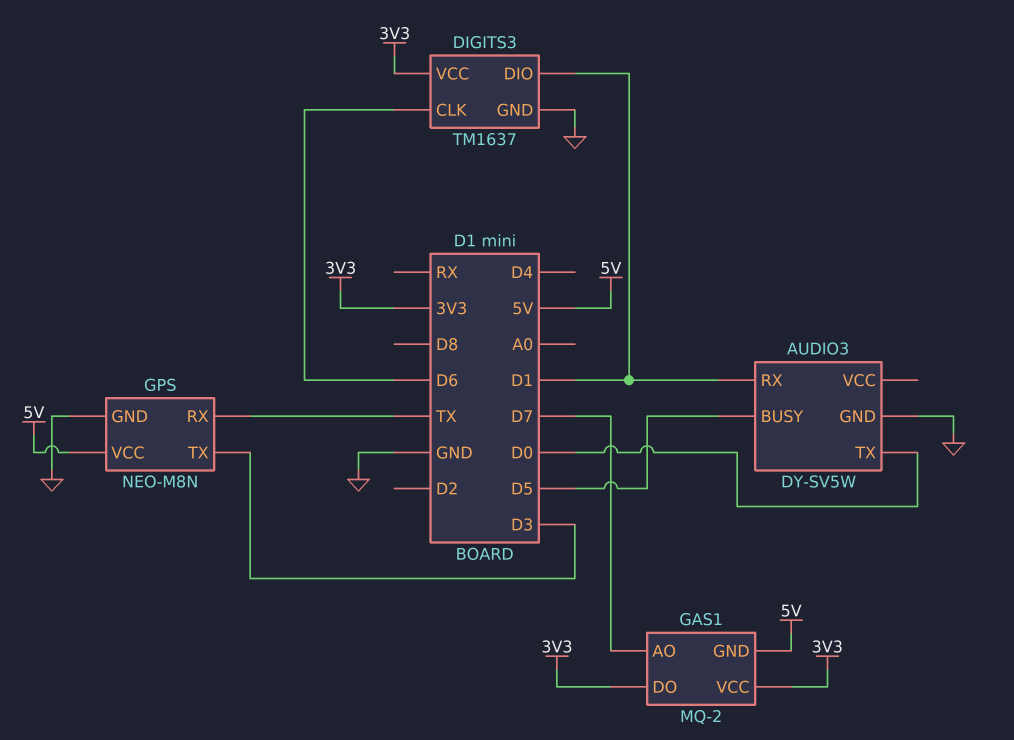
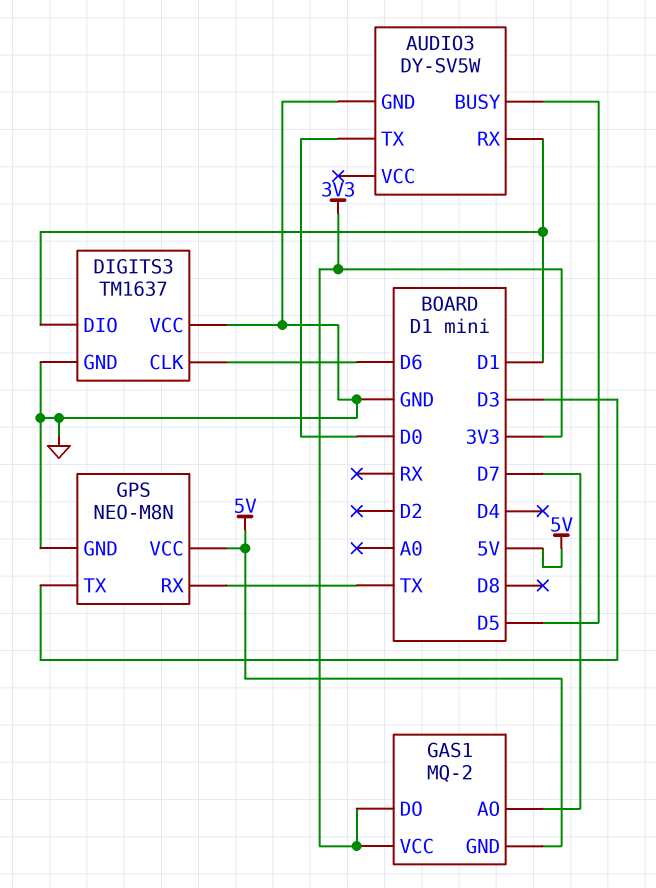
DIGITS3 pin VCC: 3V3 -> GND

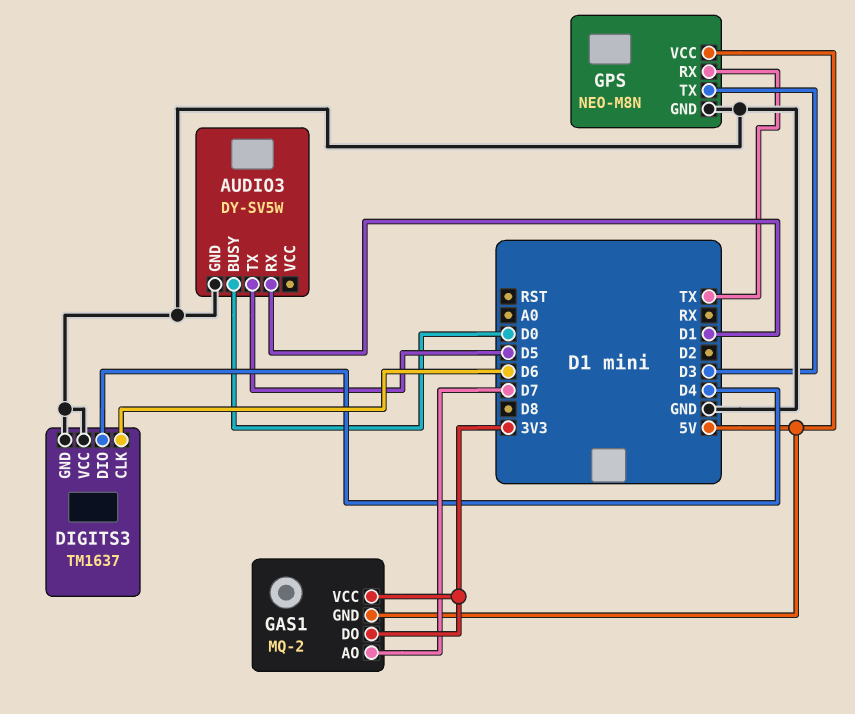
AUDIO3 pin BUSY: D5 -> D0
AUDIO3 pin TX: D0 -> D5
DIGITS3 pin DIO: D1 -> D4

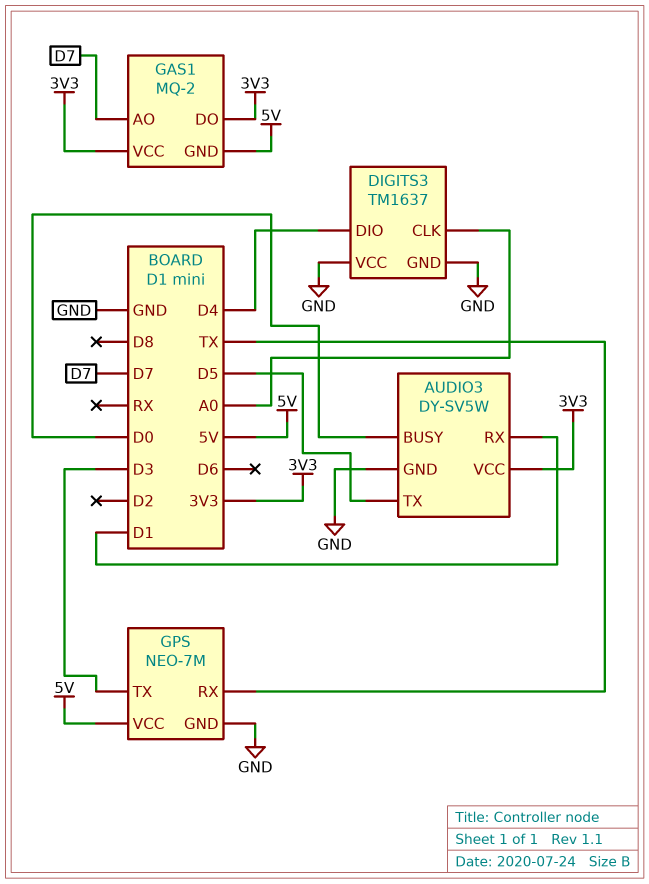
AUDIO3 pin VCC: none -> 3V3
DIGITS3 pin CLK: D6 -> A0
GPS: NEO-M8N -> NEO-7M

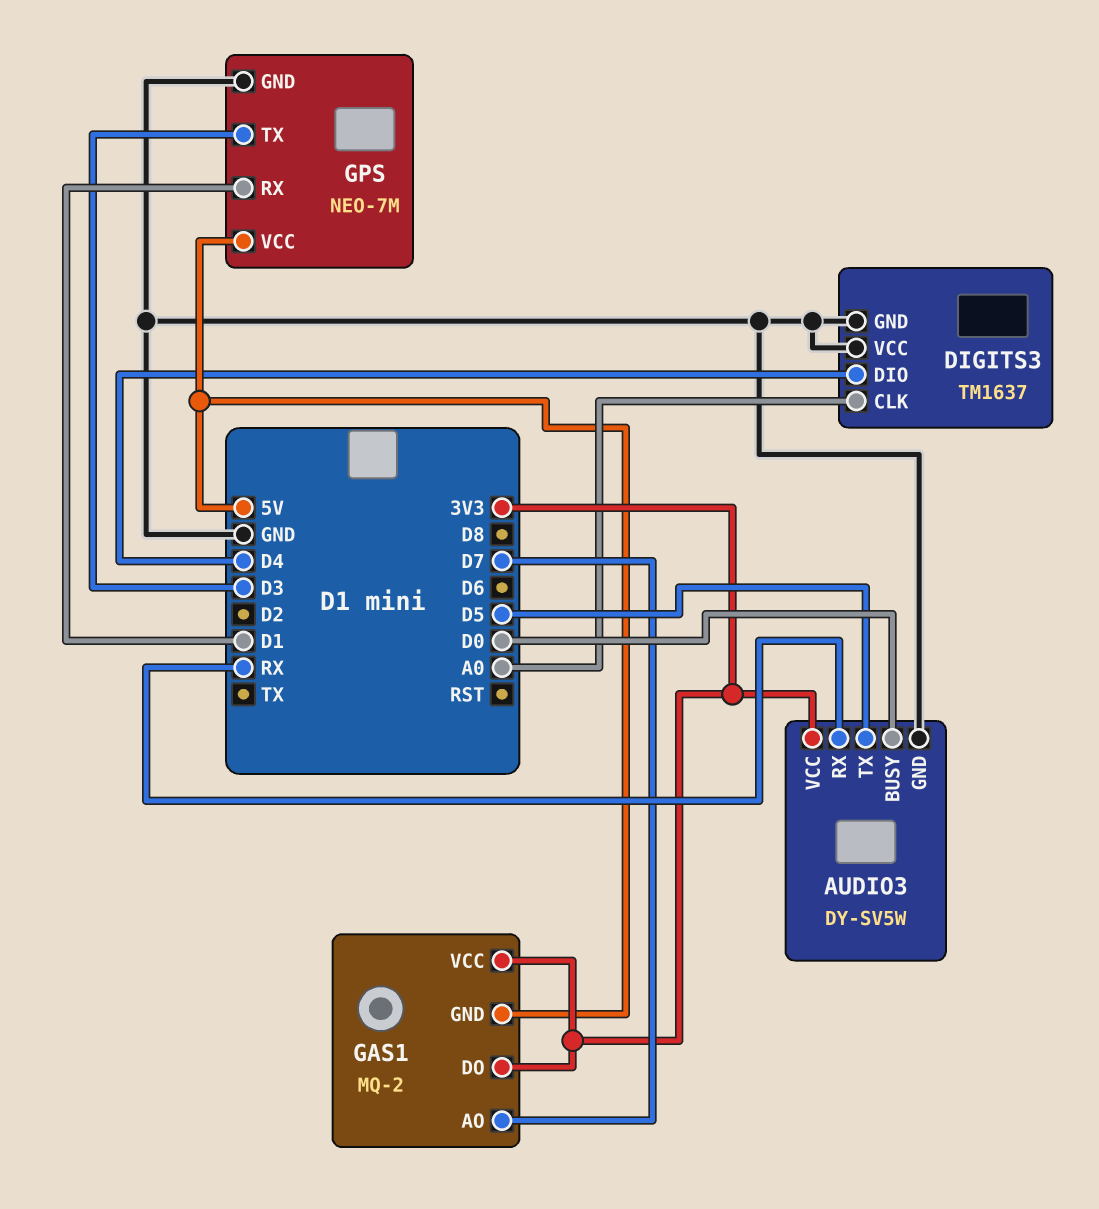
AUDIO3 pin RX: D1 -> RX
GPS pin RX: TX -> D1

